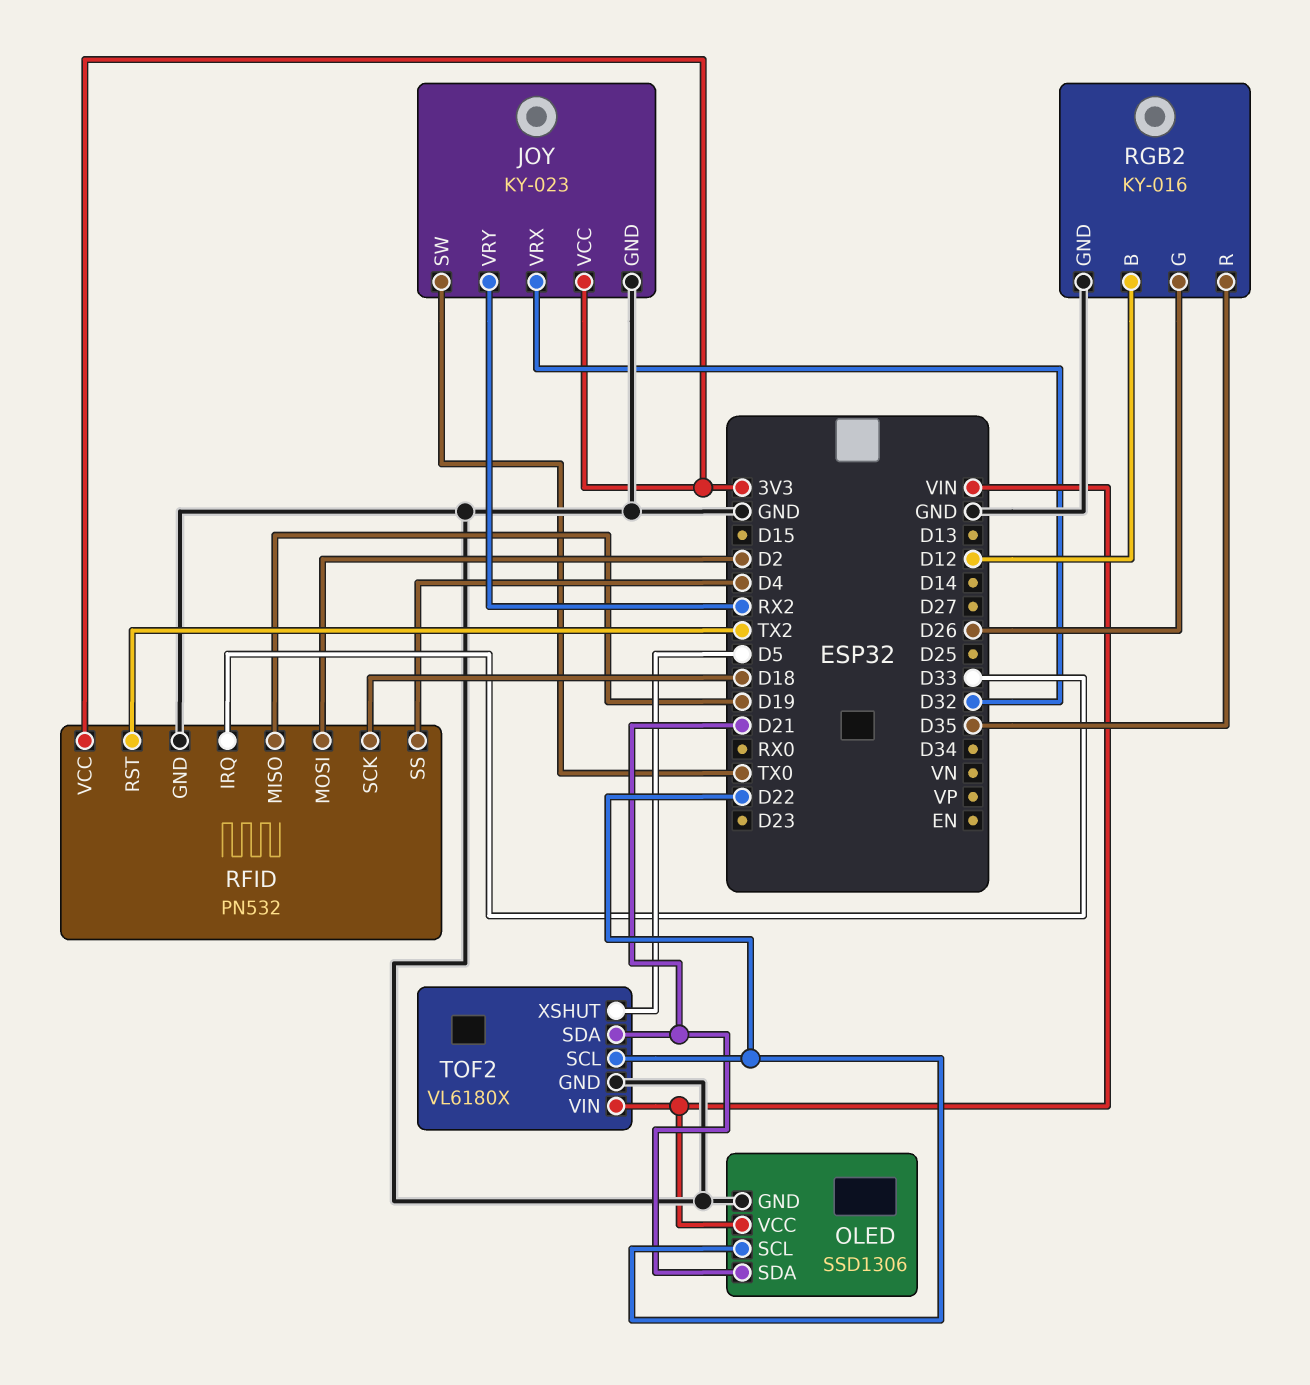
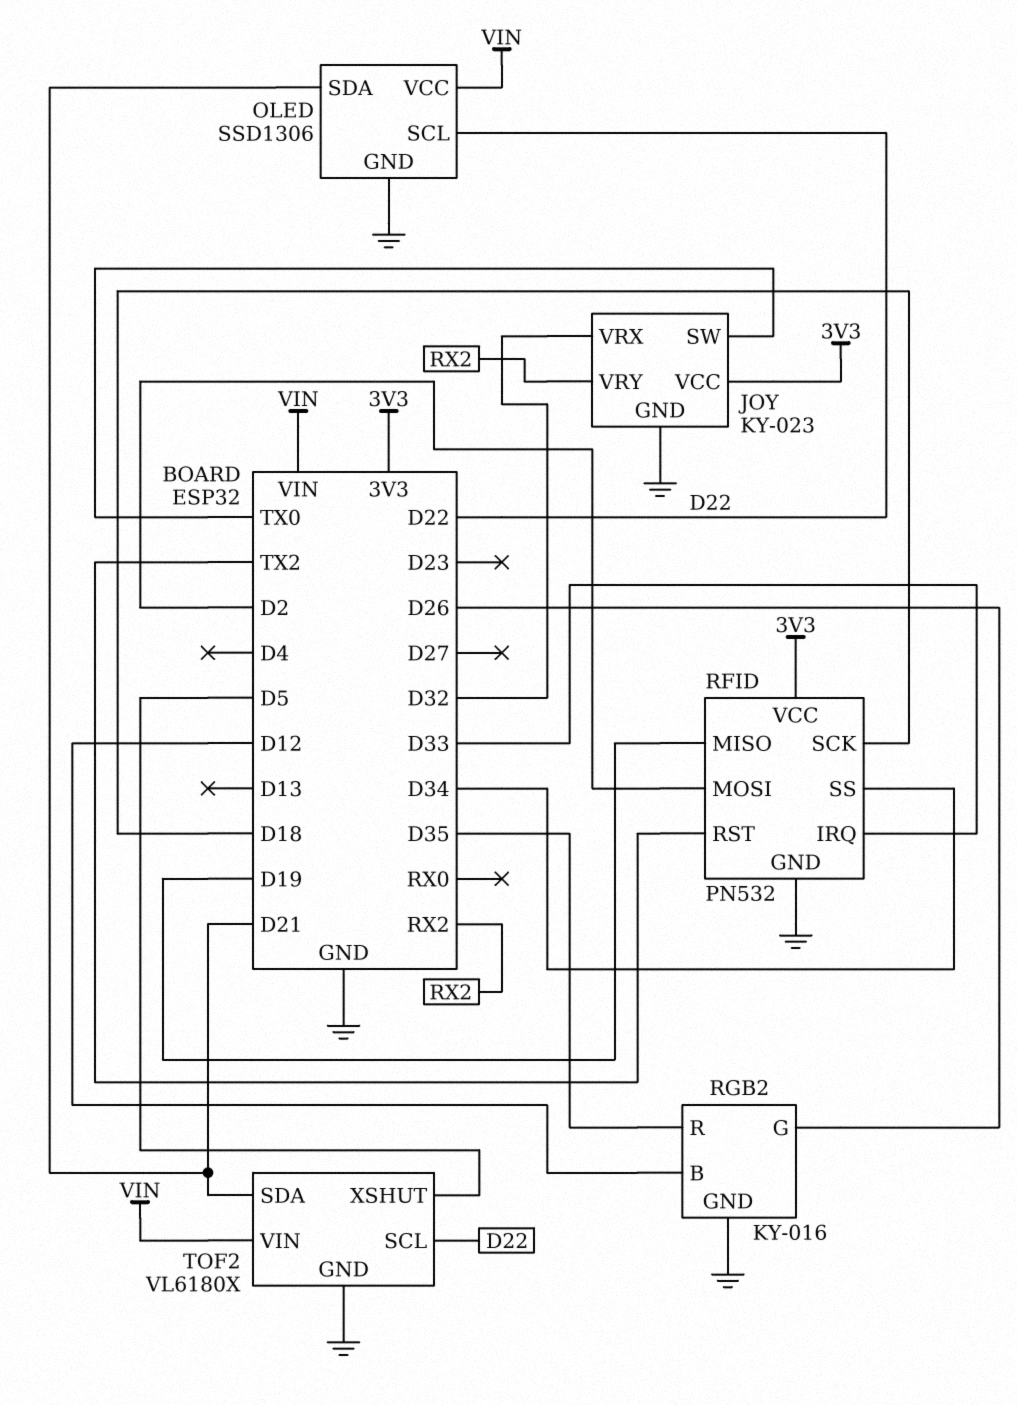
RFID pin SS: D4 -> D34

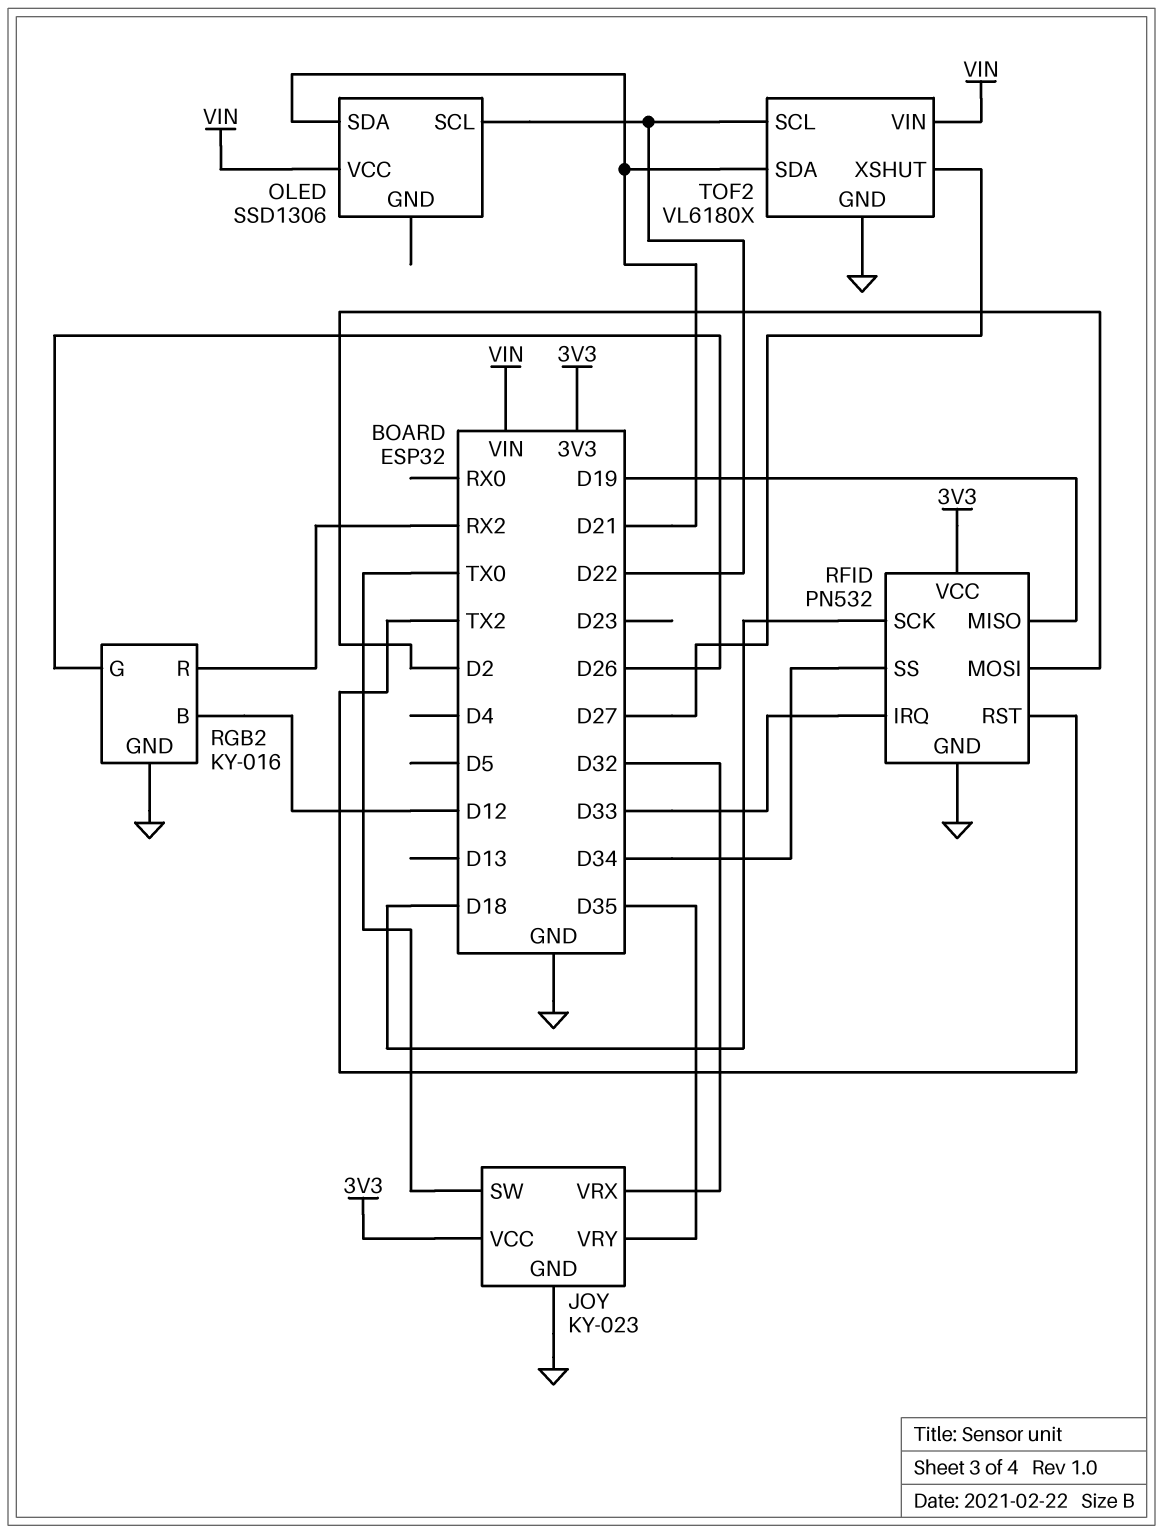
JOY pin VRY: RX2 -> D35
OLED pin GND: GND -> none
RGB2 pin R: D35 -> RX2
TOF2 pin XSHUT: D5 -> D27

